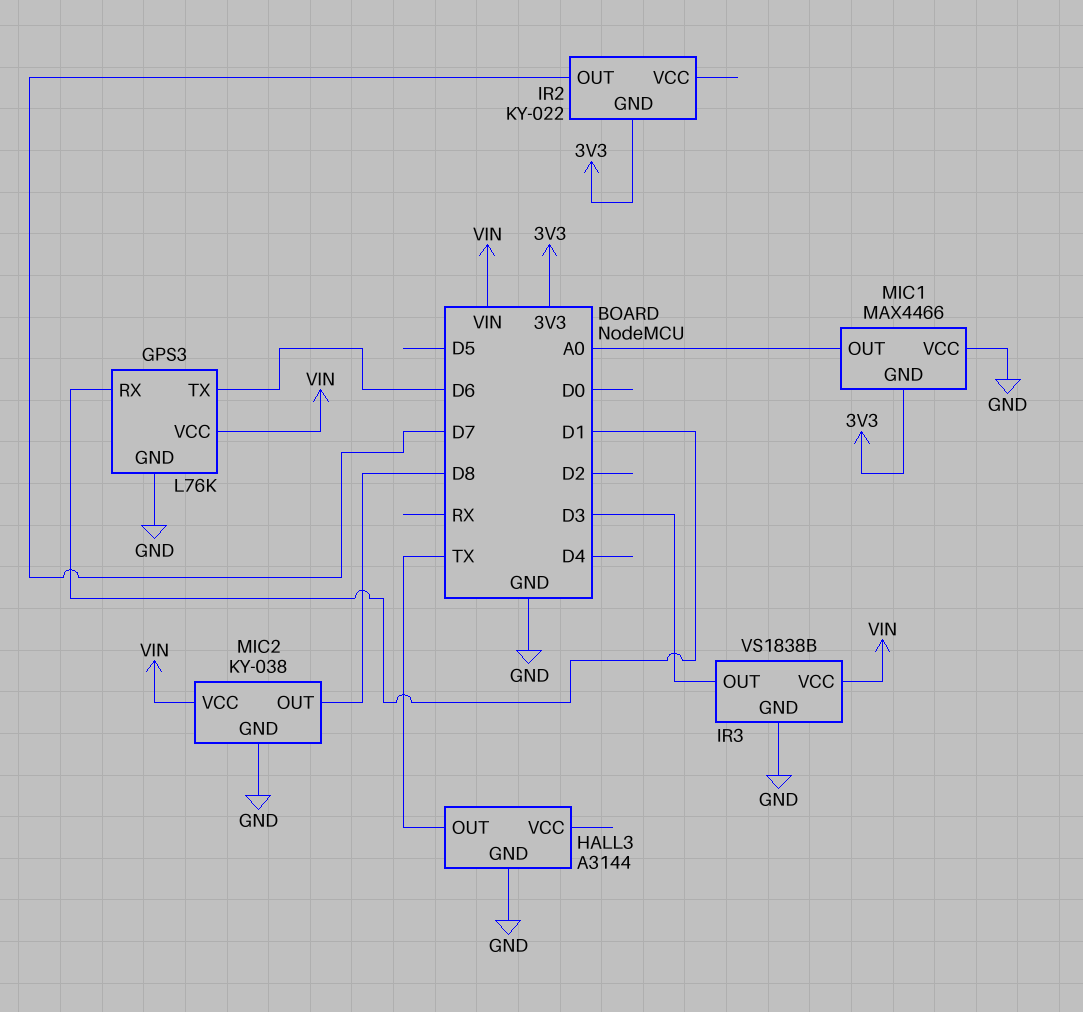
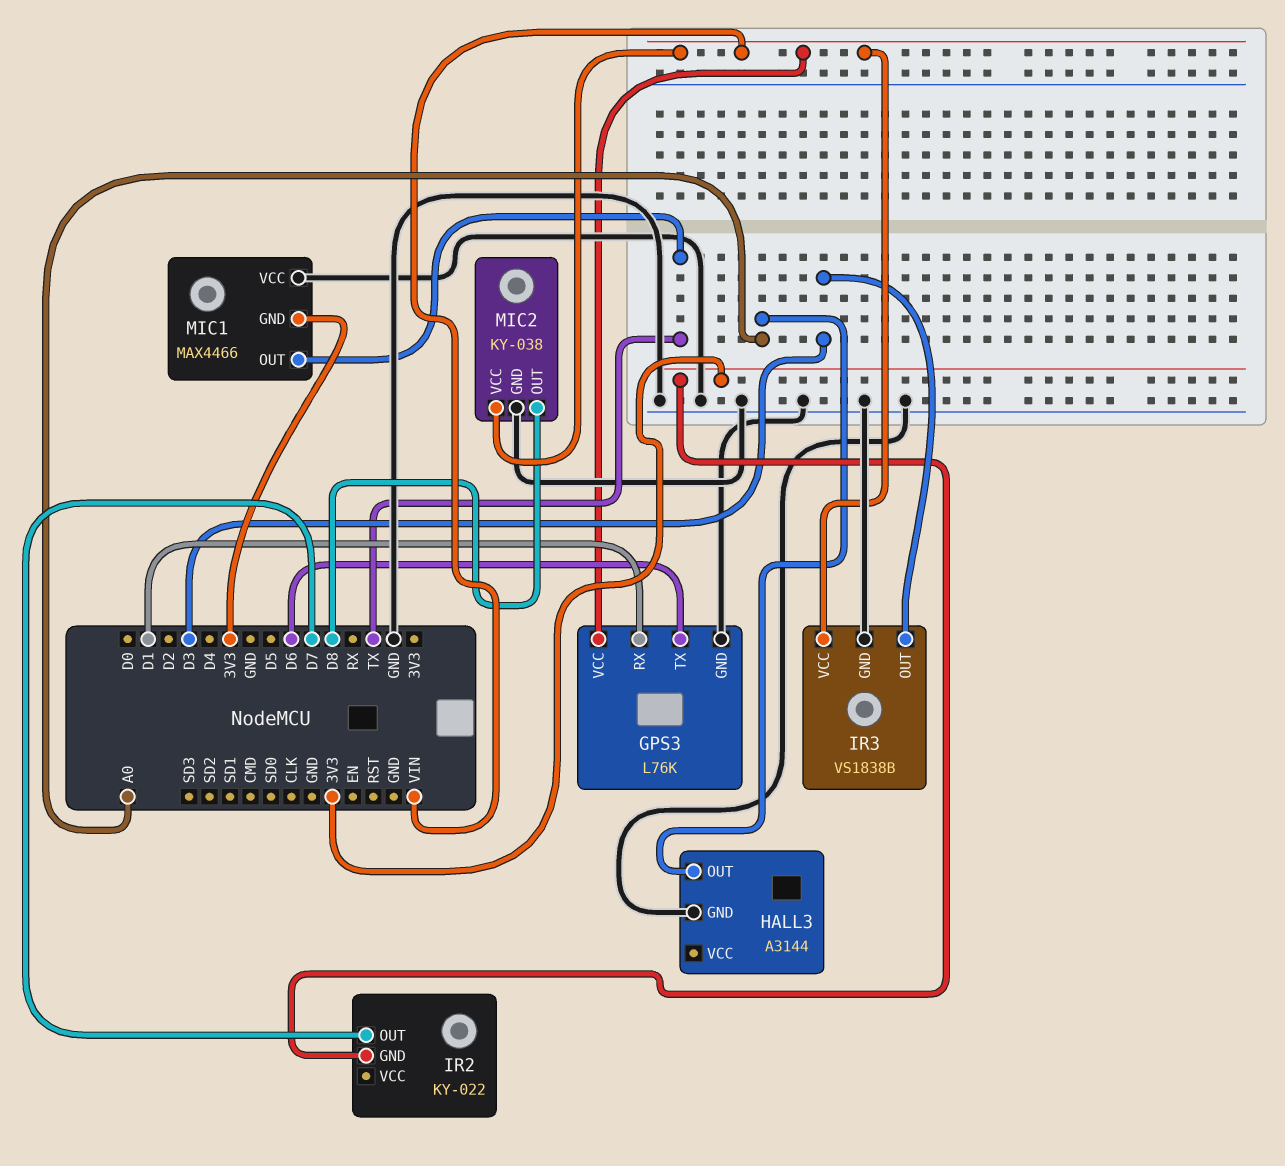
HALL3 pin OUT: TX -> A0
MIC1 pin OUT: A0 -> TX

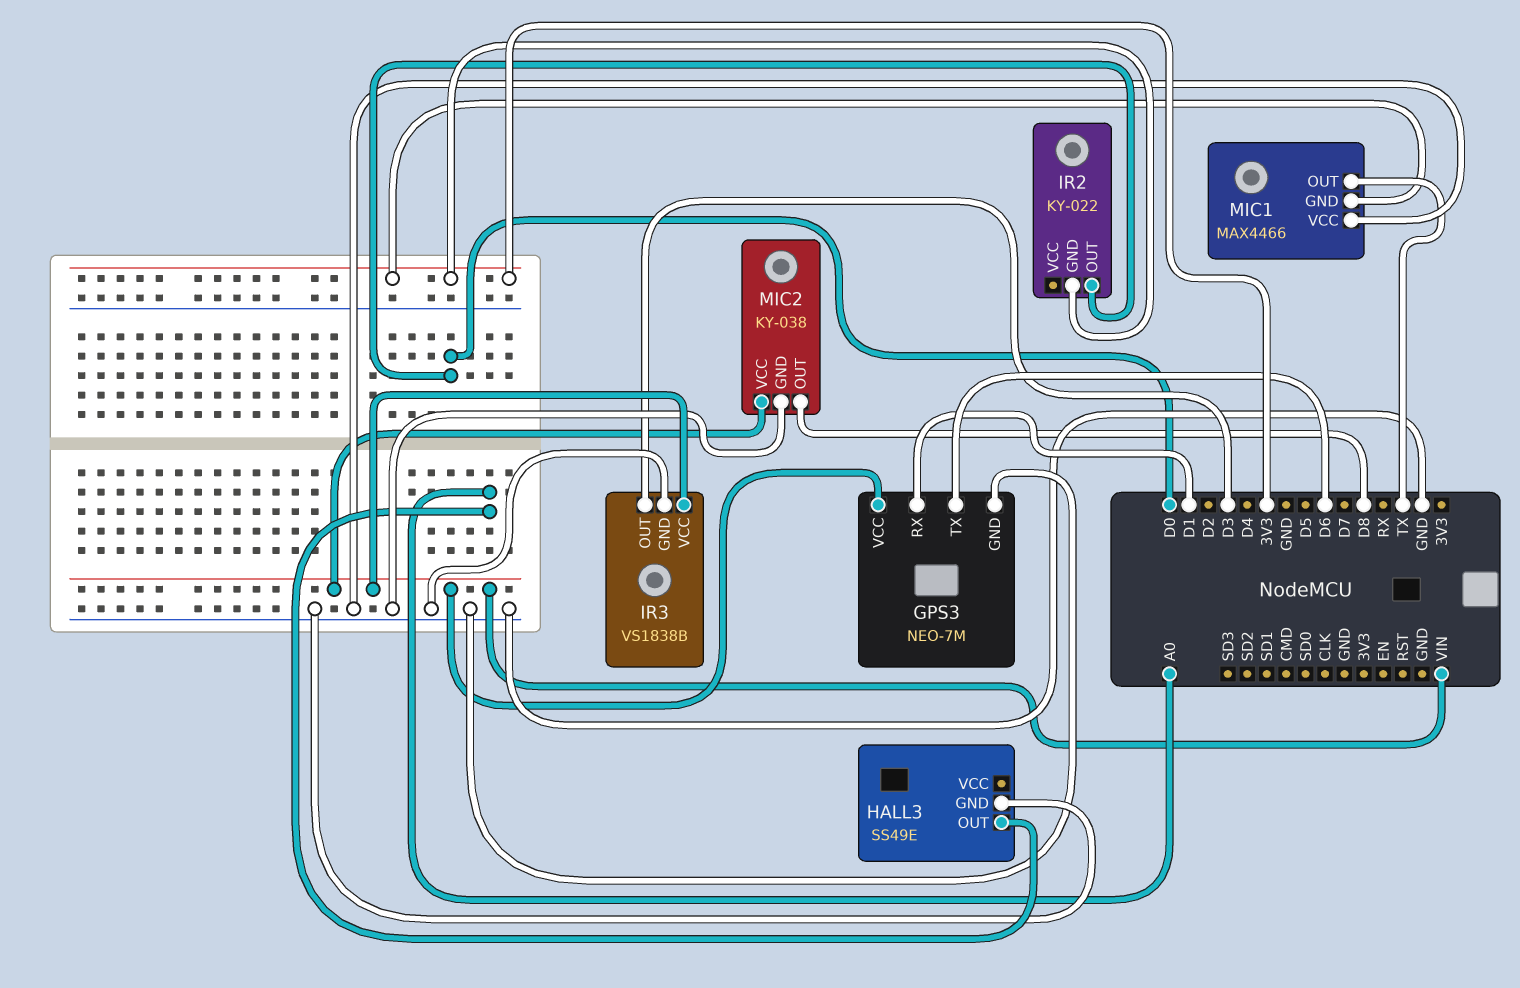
GPS3: L76K -> NEO-7M
HALL3: A3144 -> SS49E
IR2 pin OUT: D7 -> D0

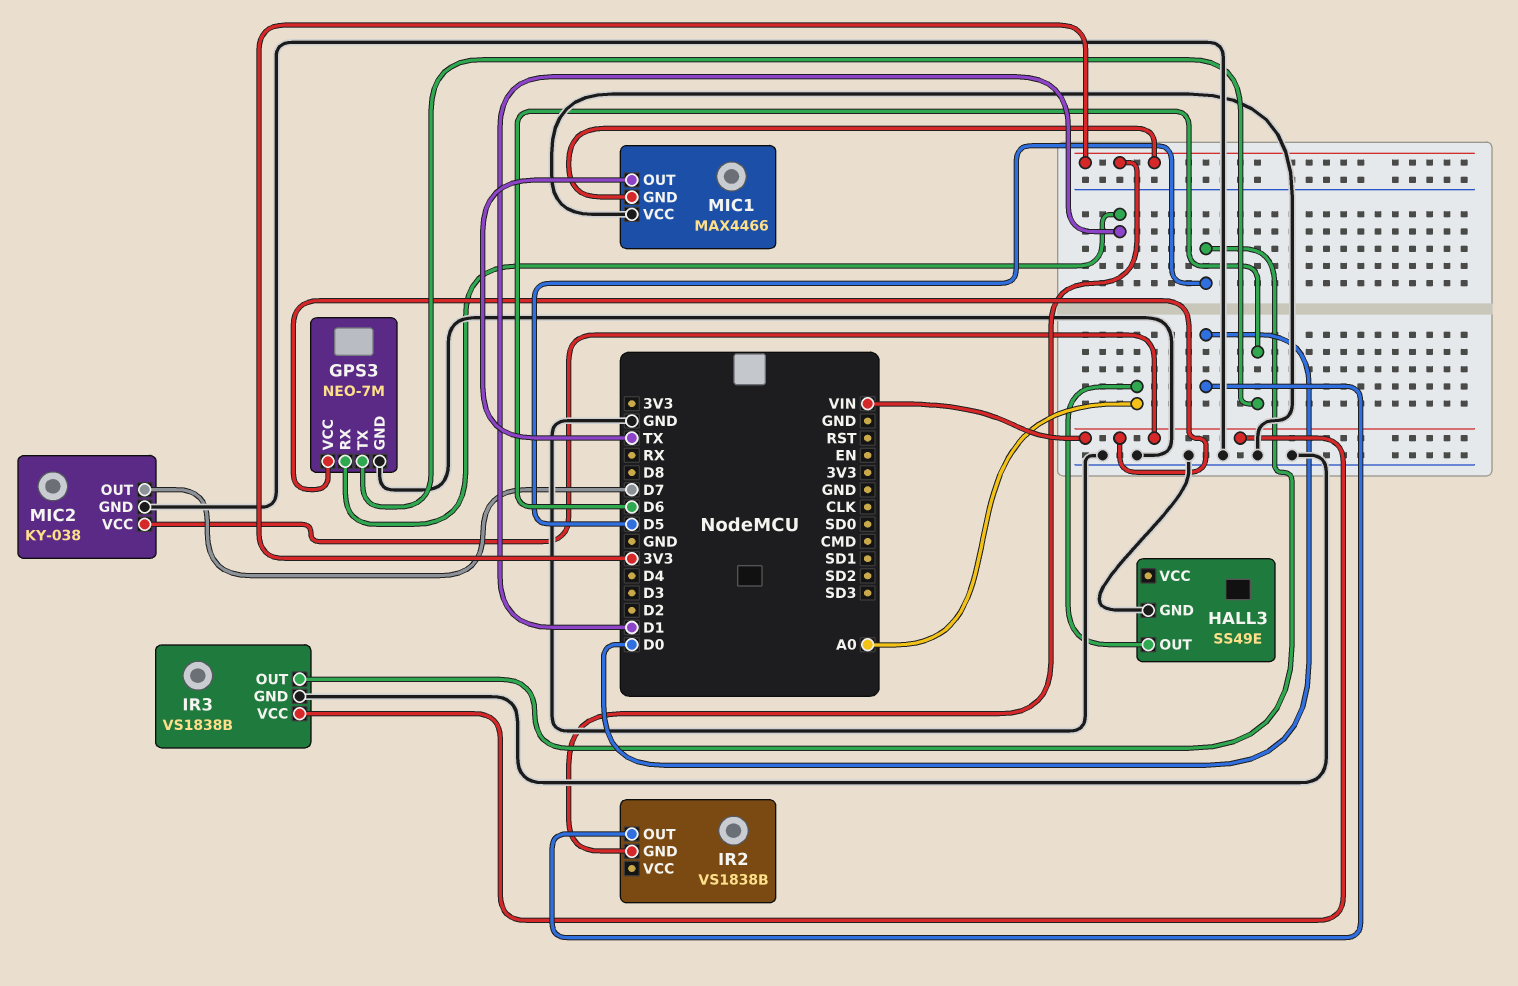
IR2: KY-022 -> VS1838B
IR3 pin OUT: D3 -> D5
MIC2 pin OUT: D8 -> D7

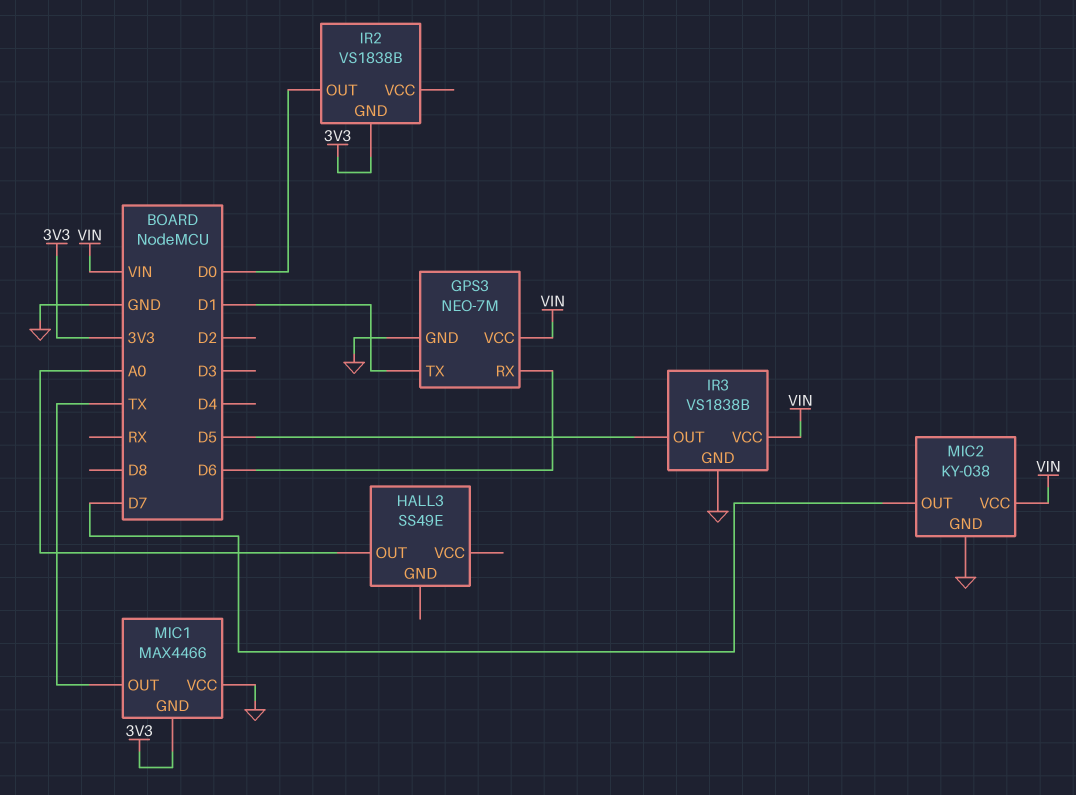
GPS3 pin RX: D1 -> D6
GPS3 pin TX: D6 -> D1
HALL3 pin GND: GND -> none

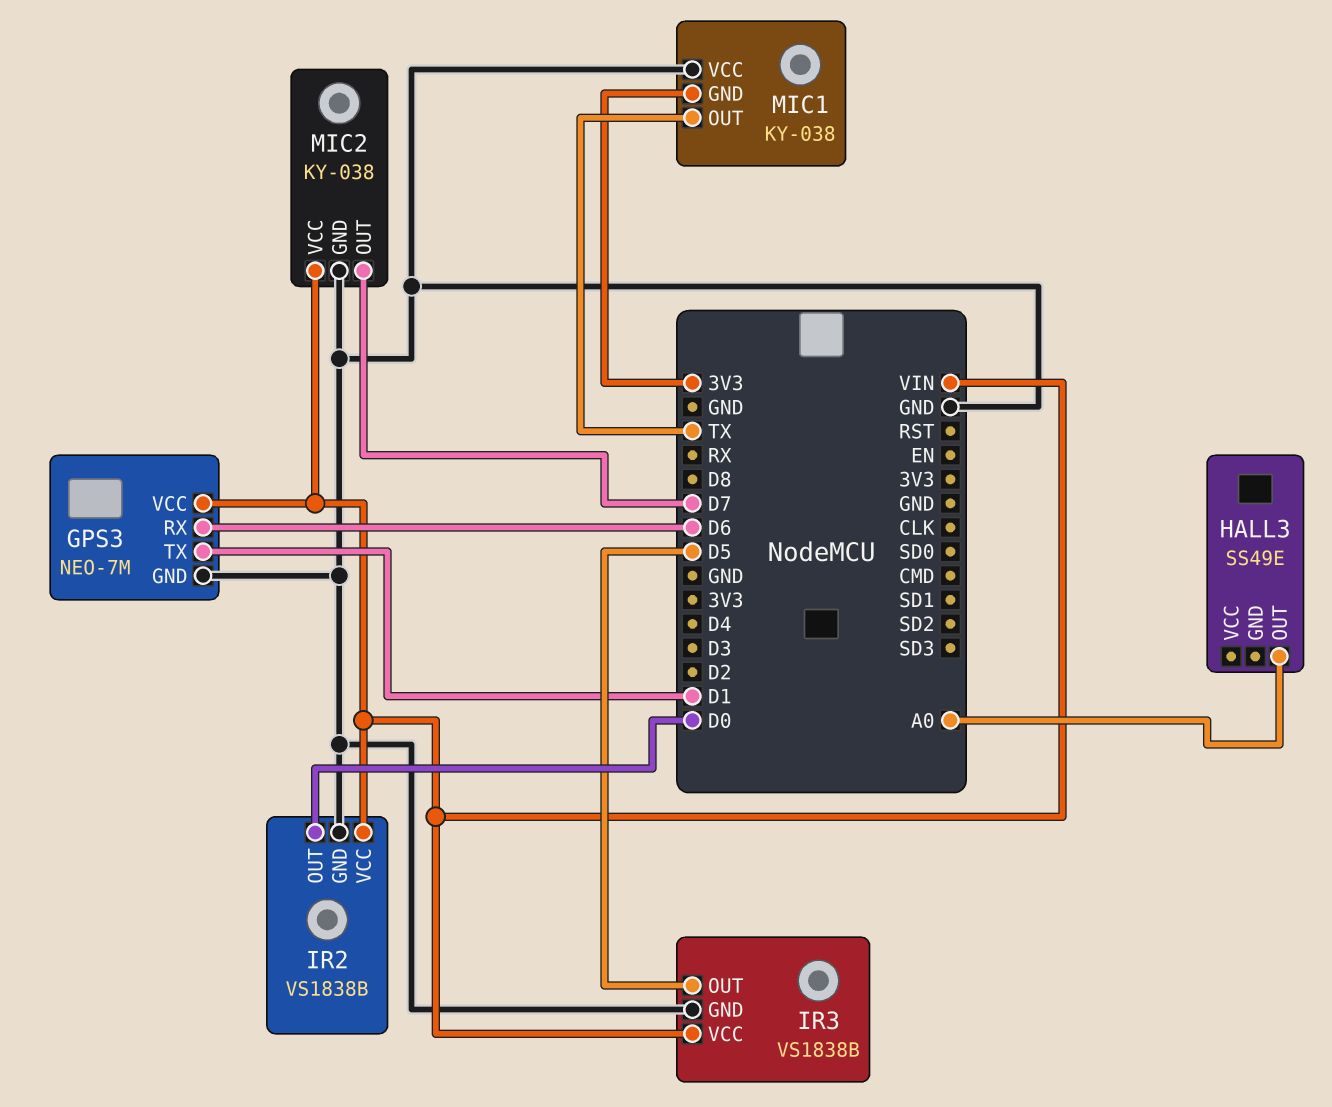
IR2 pin GND: 3V3 -> GND
IR2 pin VCC: none -> VIN
MIC1: MAX4466 -> KY-038

